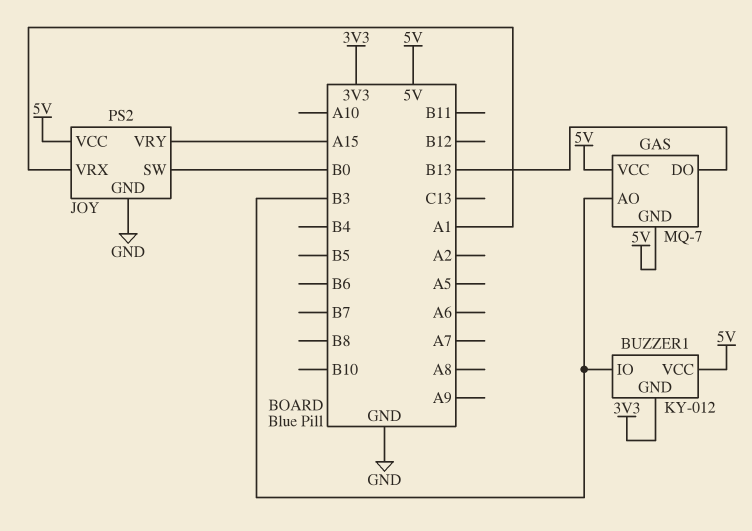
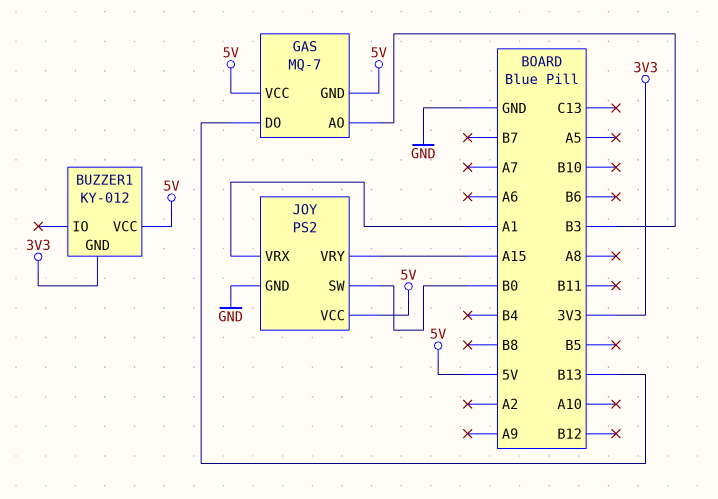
BUZZER1 pin IO: B3 -> none

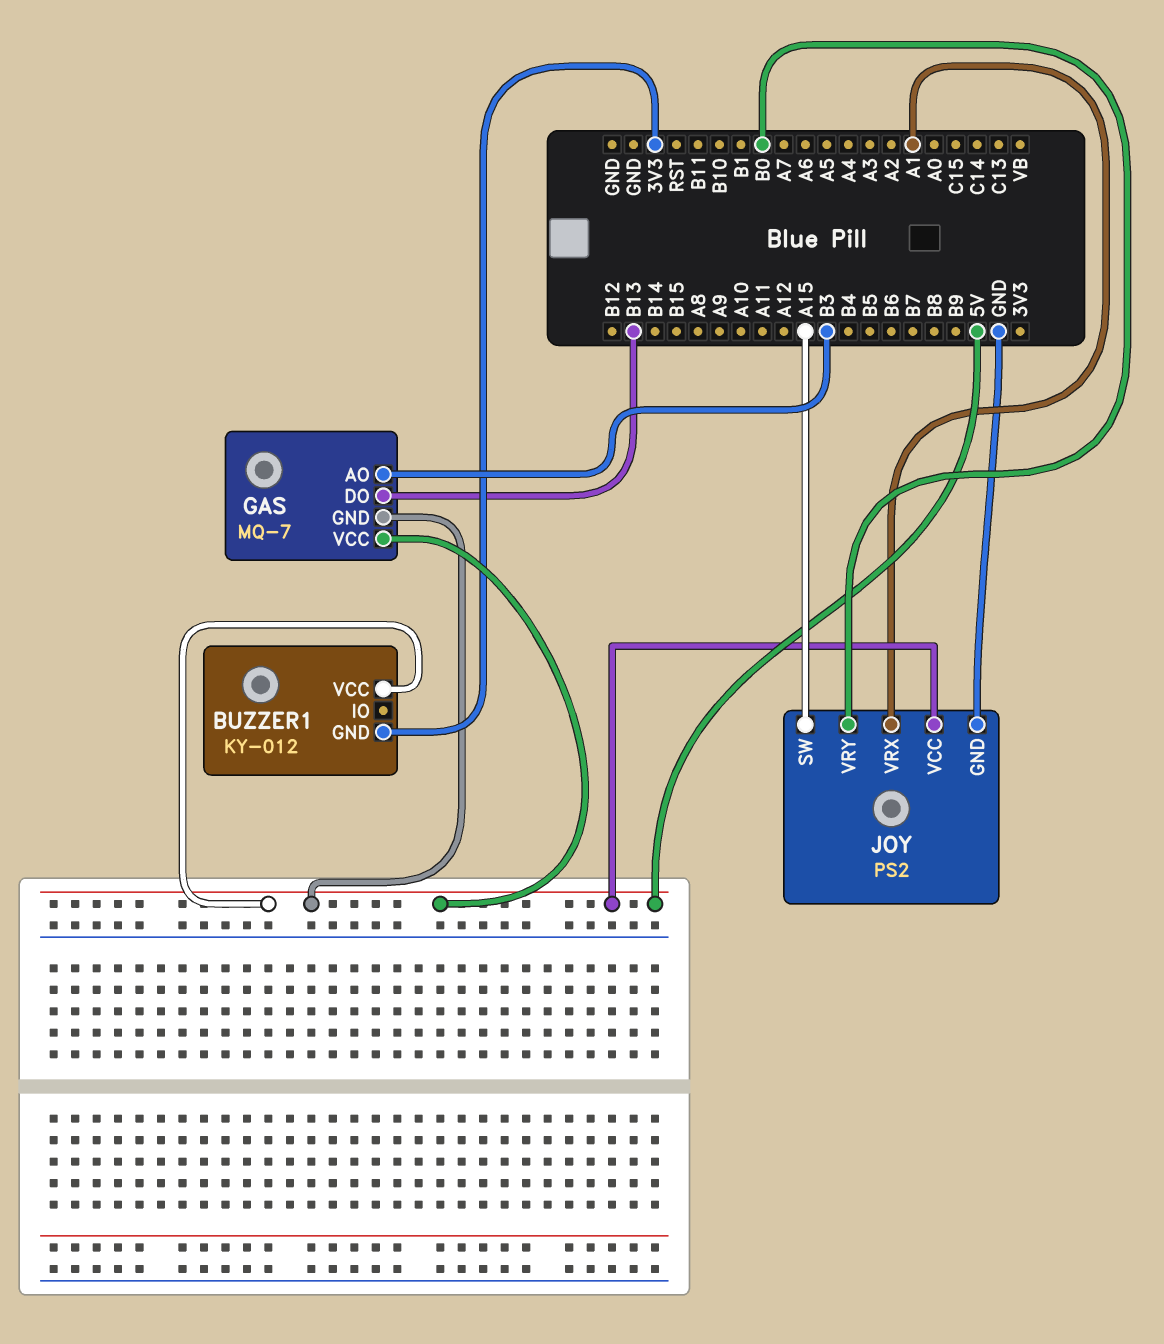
JOY pin SW: B0 -> A15
JOY pin VRY: A15 -> B0

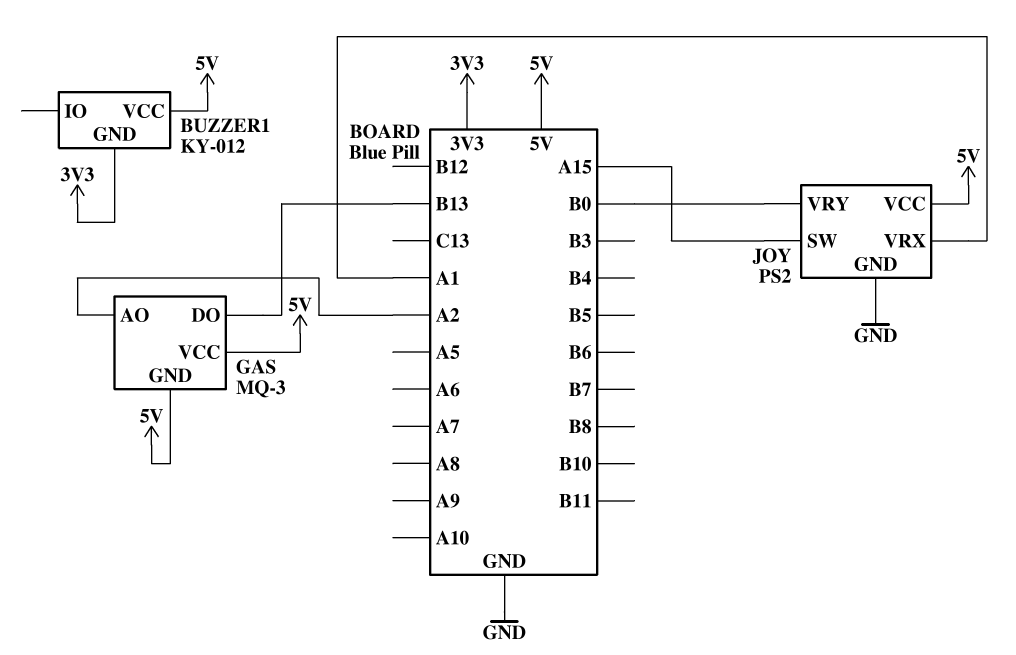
GAS: MQ-7 -> MQ-3
GAS pin AO: B3 -> A2

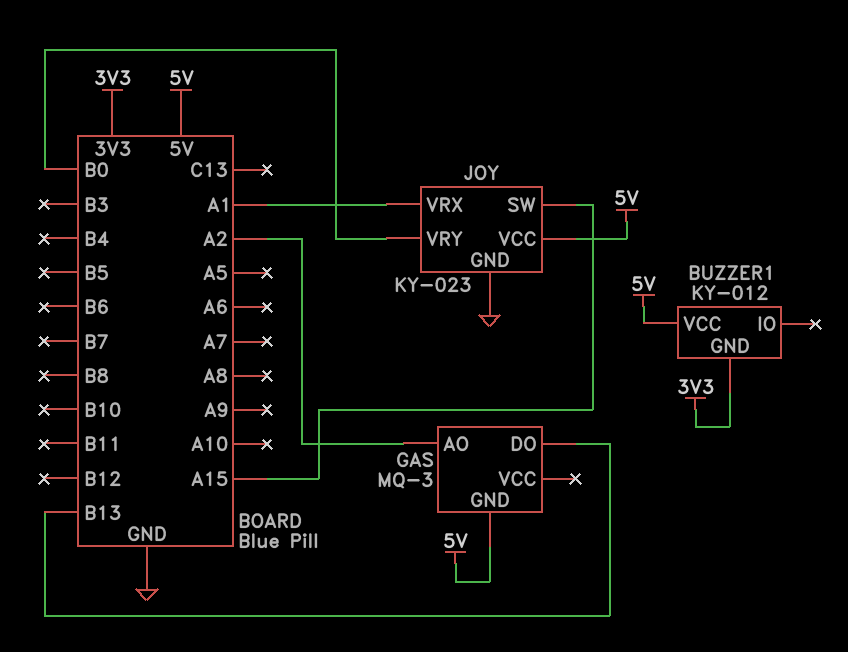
GAS pin VCC: 5V -> none
JOY: PS2 -> KY-023

